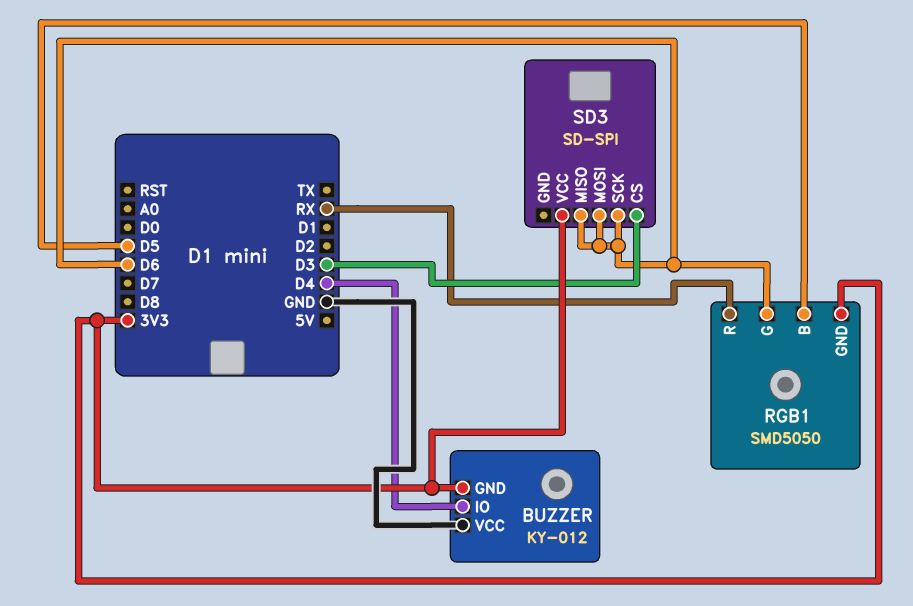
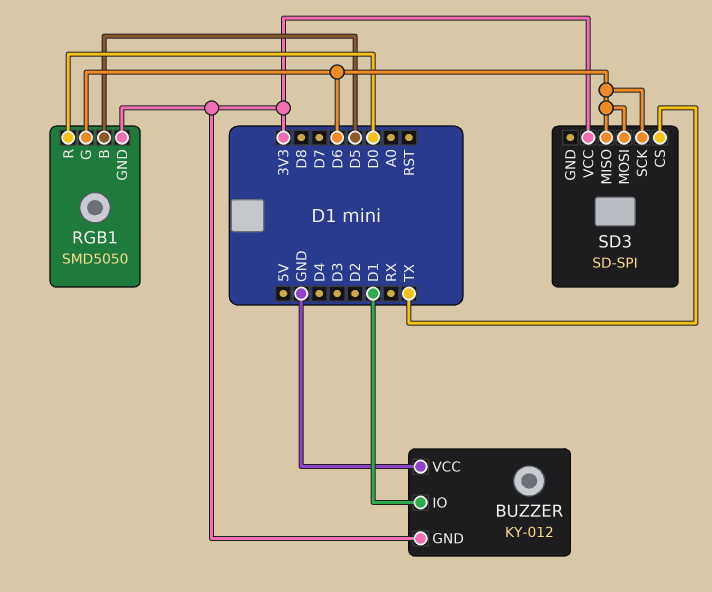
BUZZER pin IO: D4 -> D1
RGB1 pin R: RX -> D0
SD3 pin CS: D3 -> TX

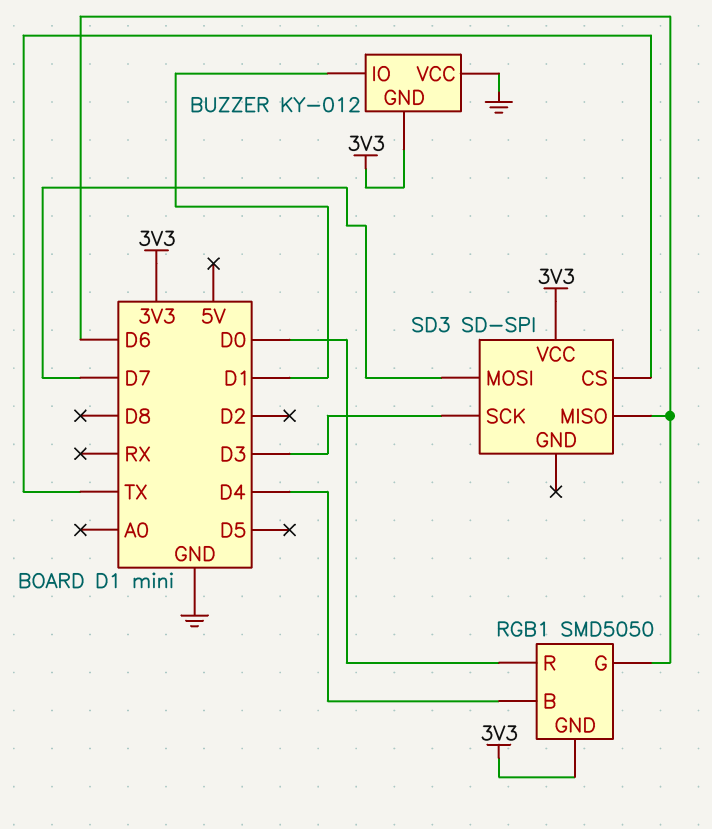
RGB1 pin B: D5 -> D4
SD3 pin MOSI: D6 -> D7
SD3 pin SCK: D6 -> D3

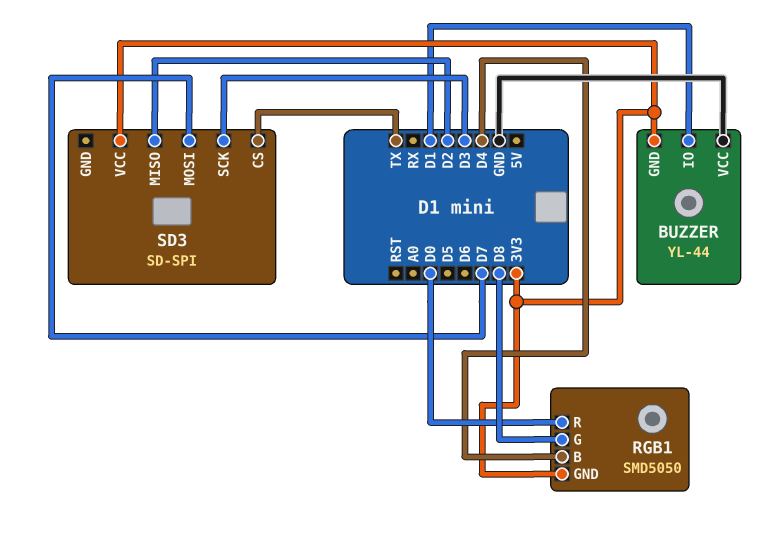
BUZZER: KY-012 -> YL-44
RGB1 pin G: D6 -> D8
SD3 pin MISO: D6 -> D2

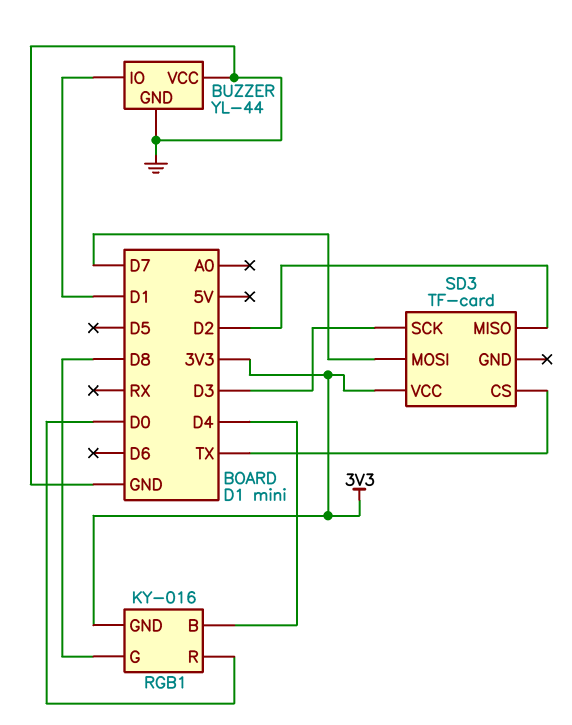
BUZZER pin GND: 3V3 -> GND
RGB1: SMD5050 -> KY-016
SD3: SD-SPI -> TF-card

